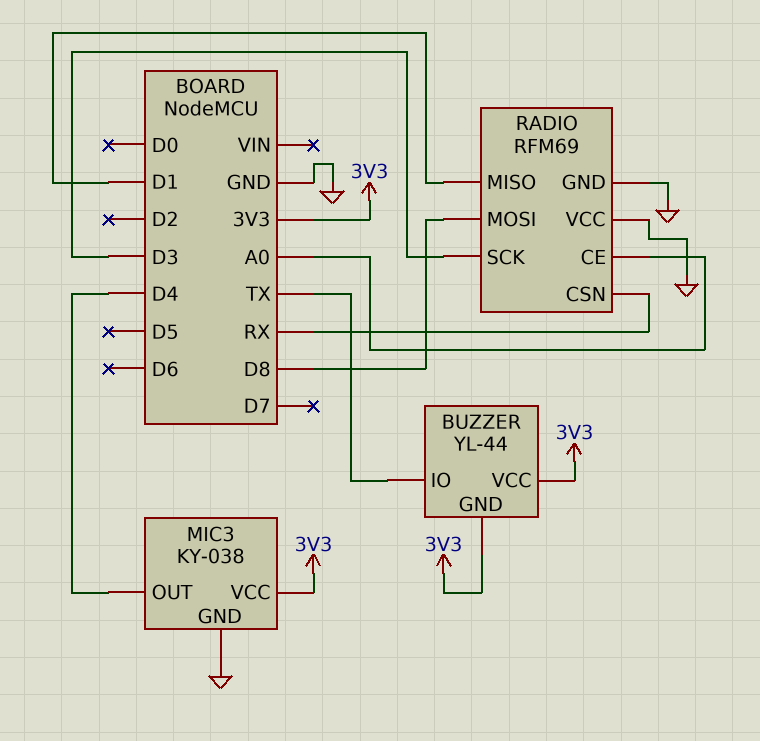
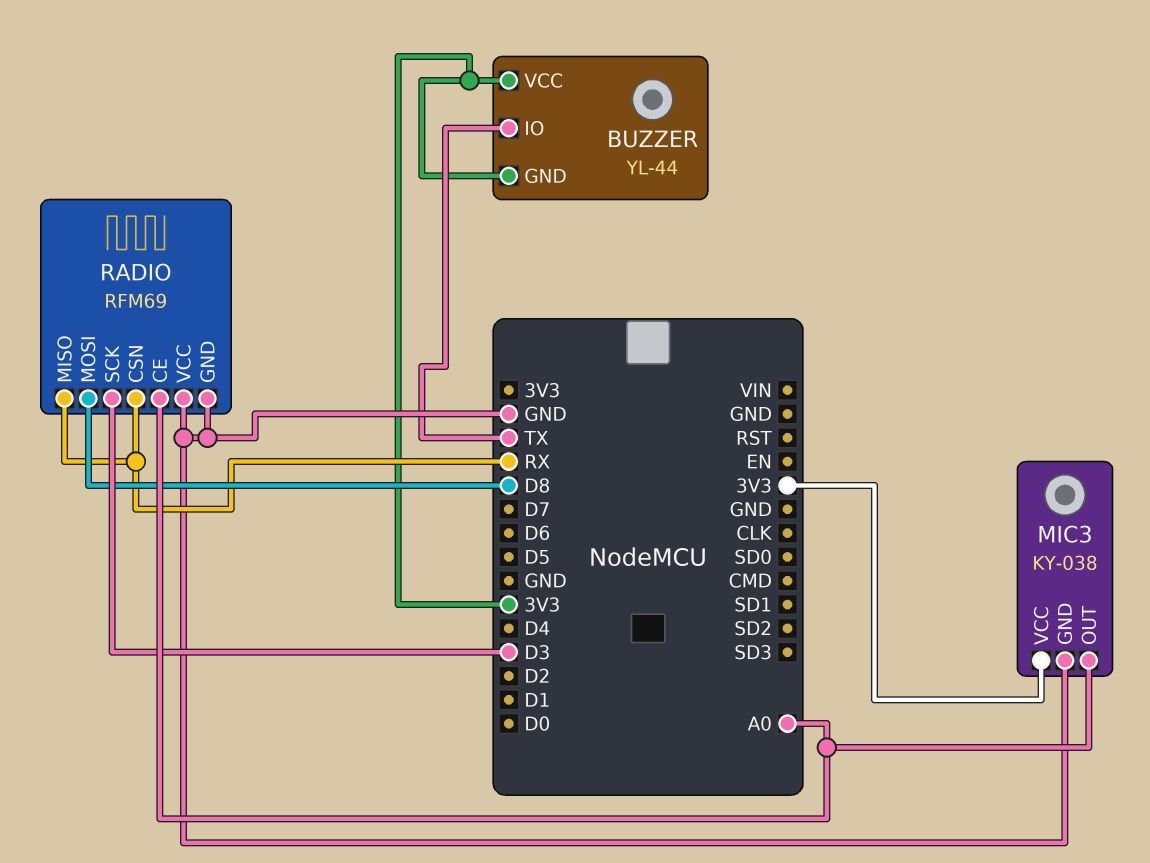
MIC3 pin OUT: D4 -> A0
RADIO pin MISO: D1 -> RX

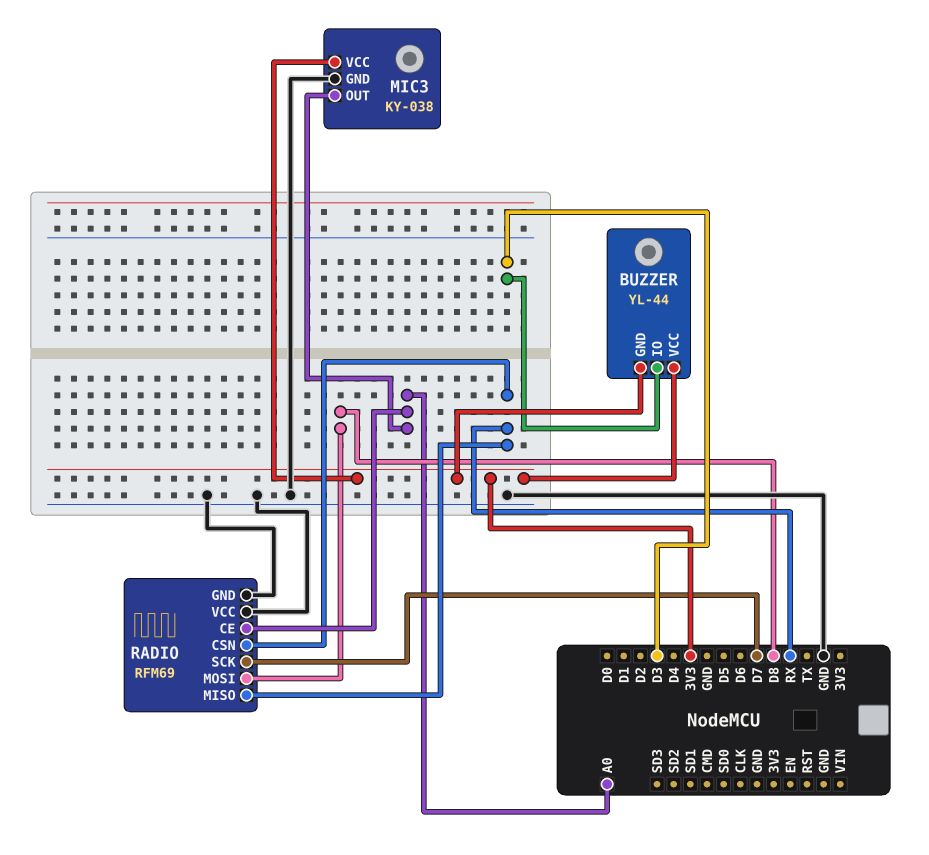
BUZZER pin IO: TX -> D3
RADIO pin SCK: D3 -> D7

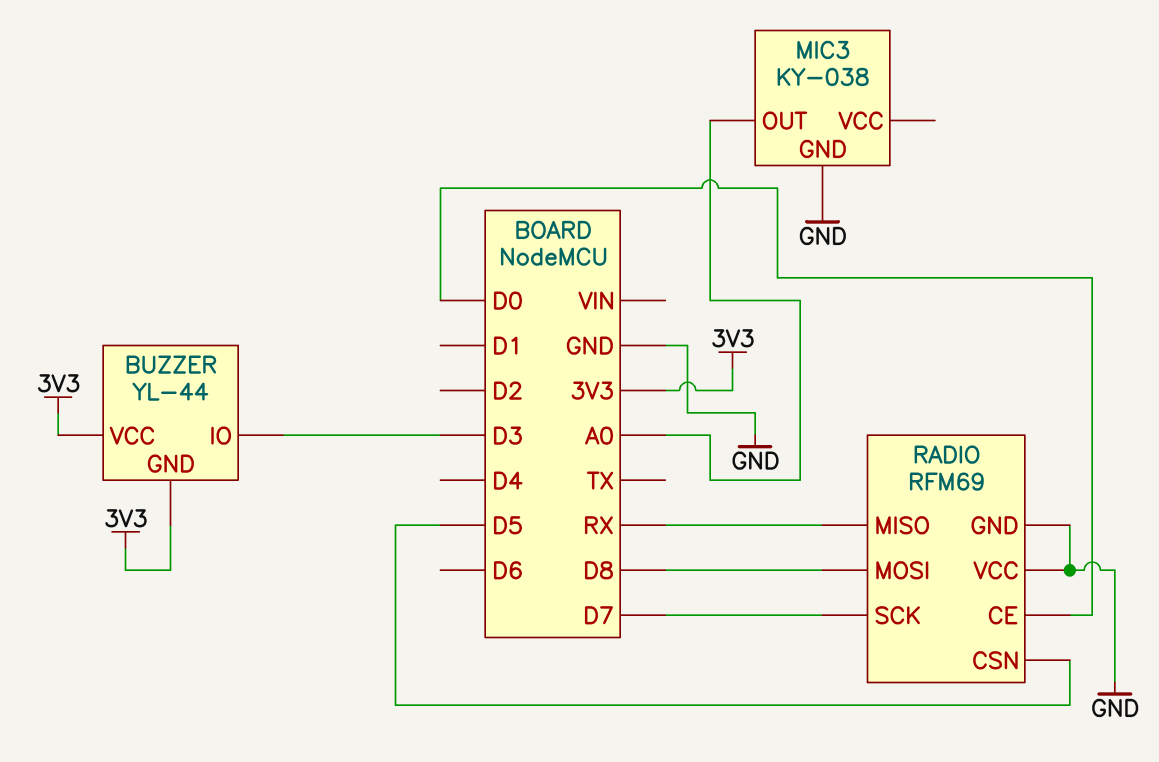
MIC3 pin VCC: 3V3 -> none
RADIO pin CE: A0 -> D0
RADIO pin CSN: RX -> D5

